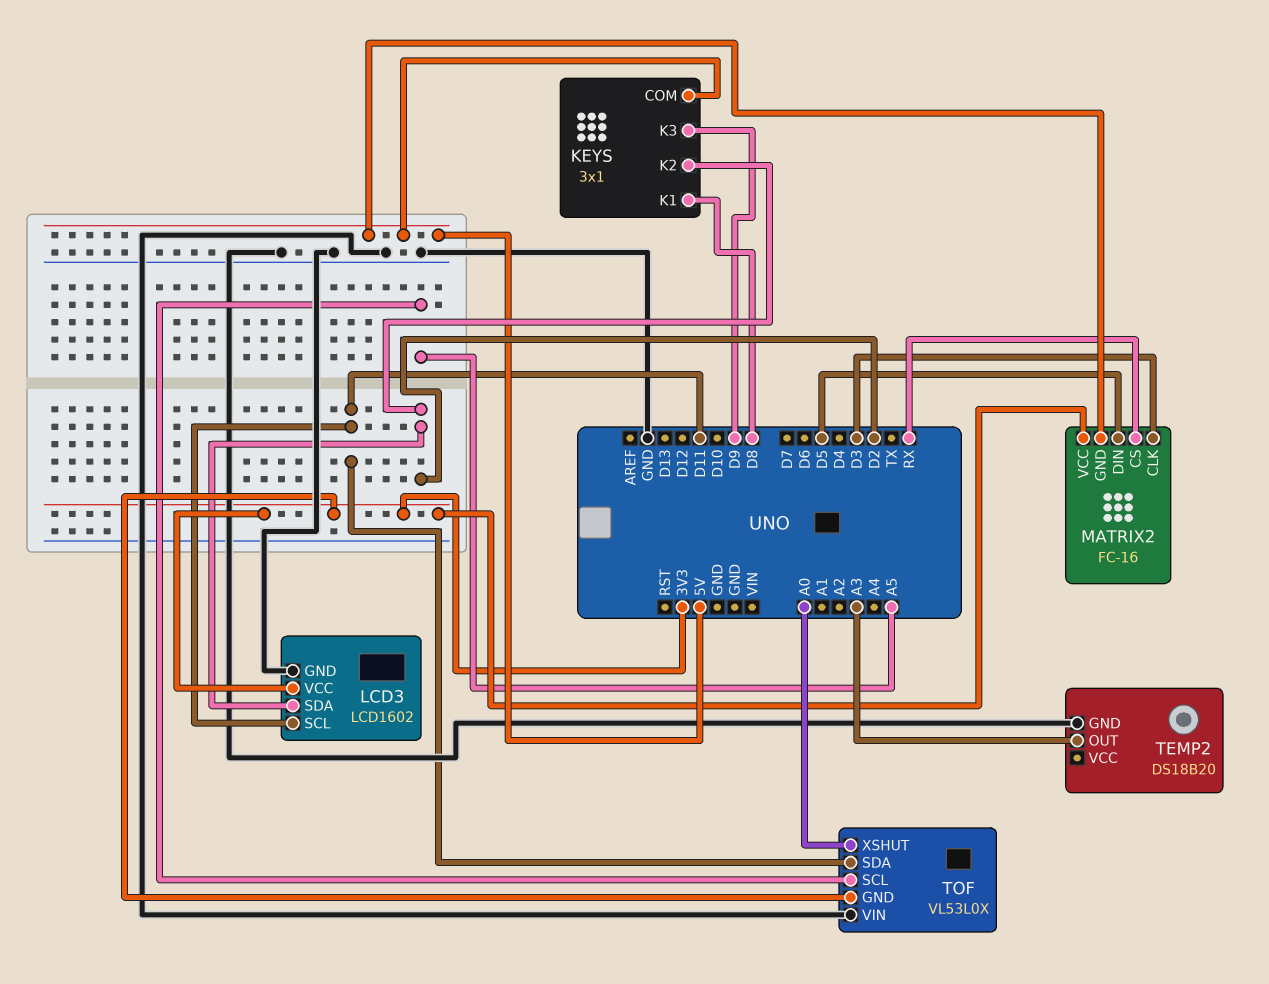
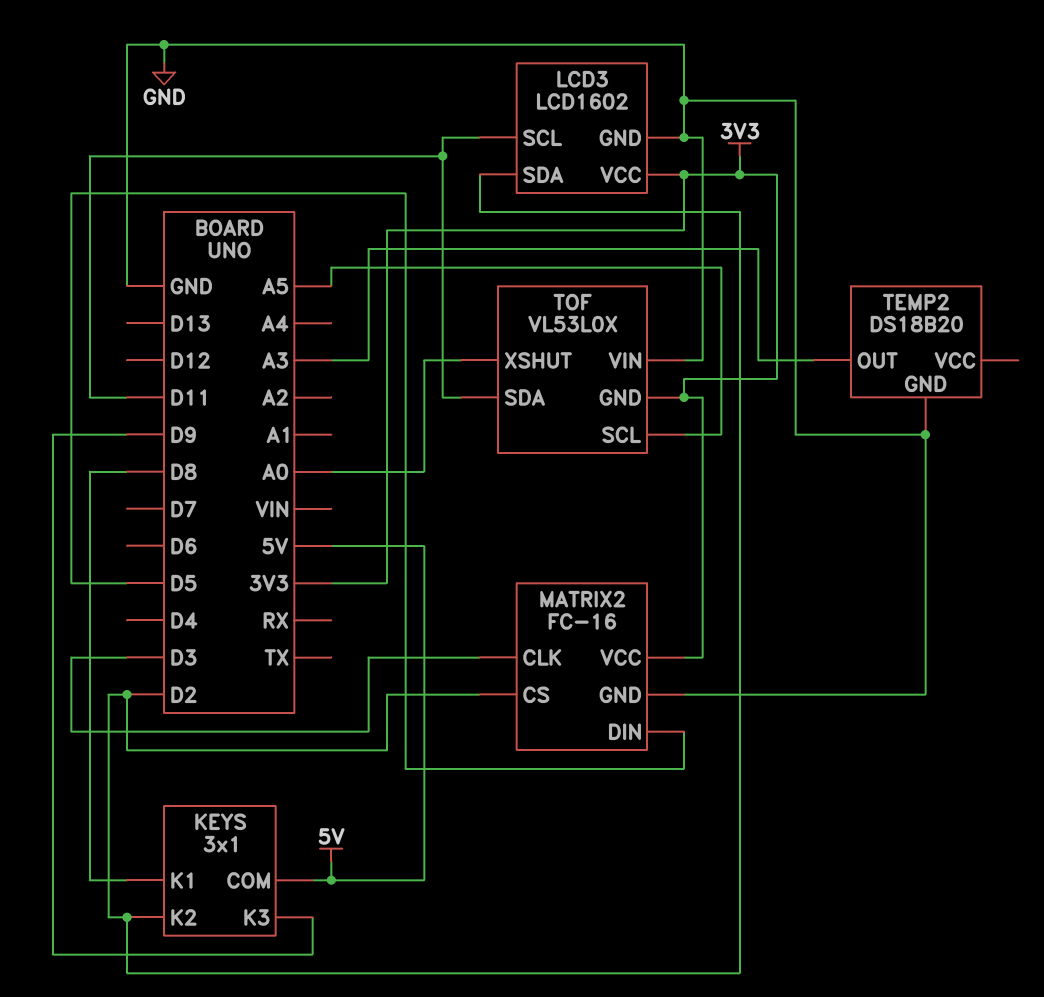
MATRIX2 pin CS: RX -> D2
MATRIX2 pin GND: 5V -> GND

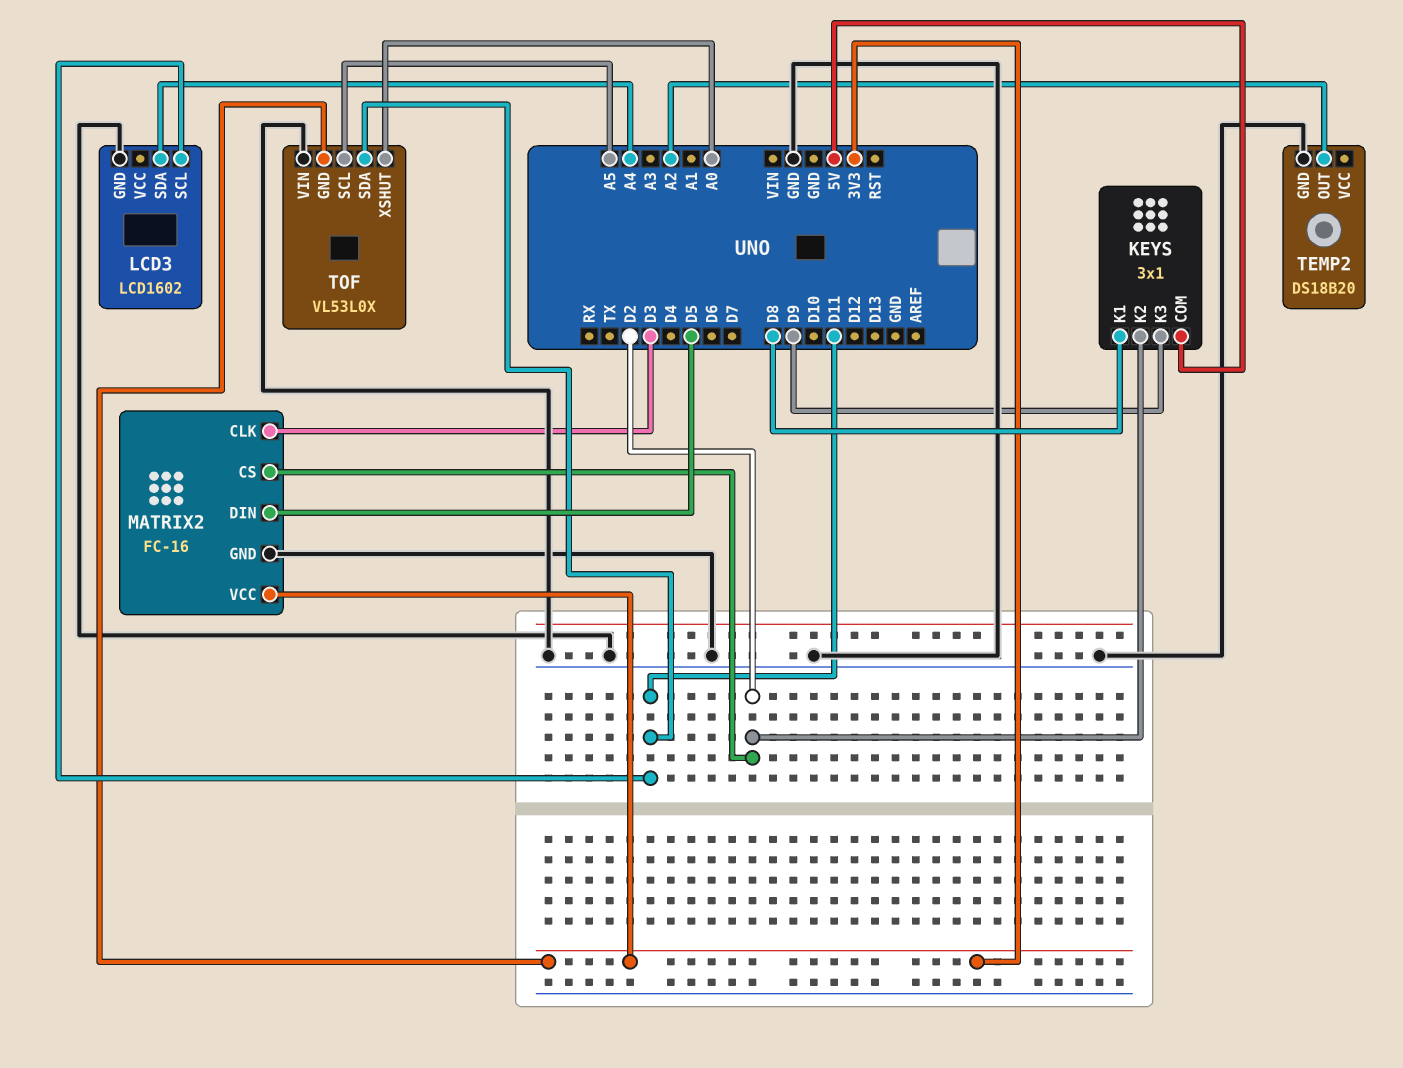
LCD3 pin SDA: D2 -> A4
LCD3 pin VCC: 3V3 -> none
TEMP2 pin OUT: A3 -> A2

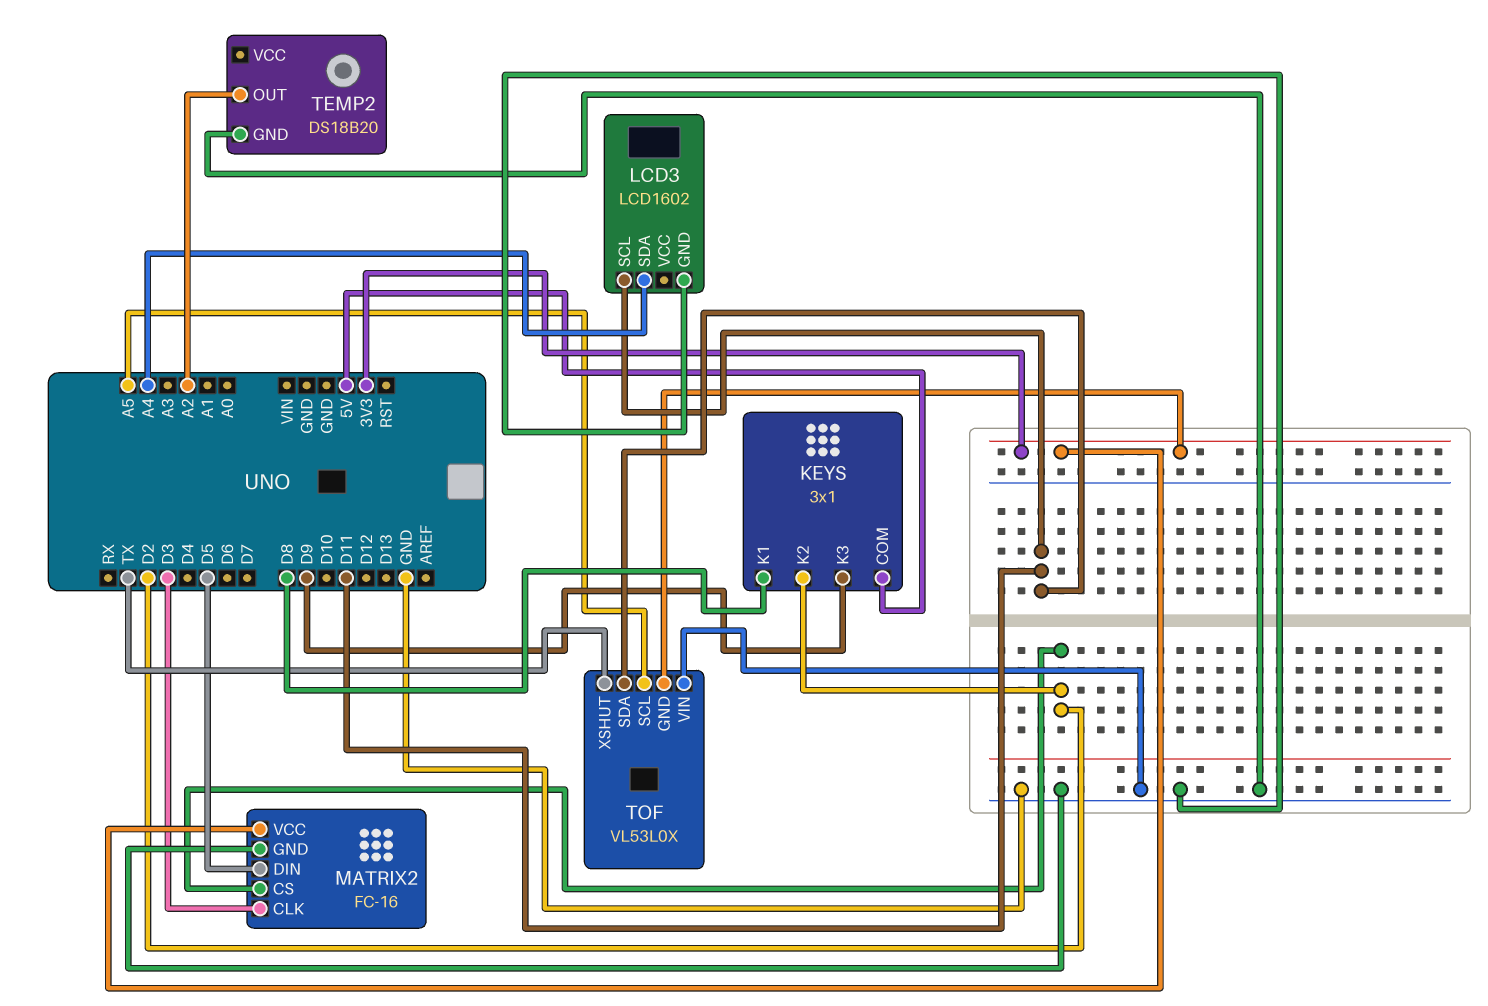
TOF pin XSHUT: A0 -> TX

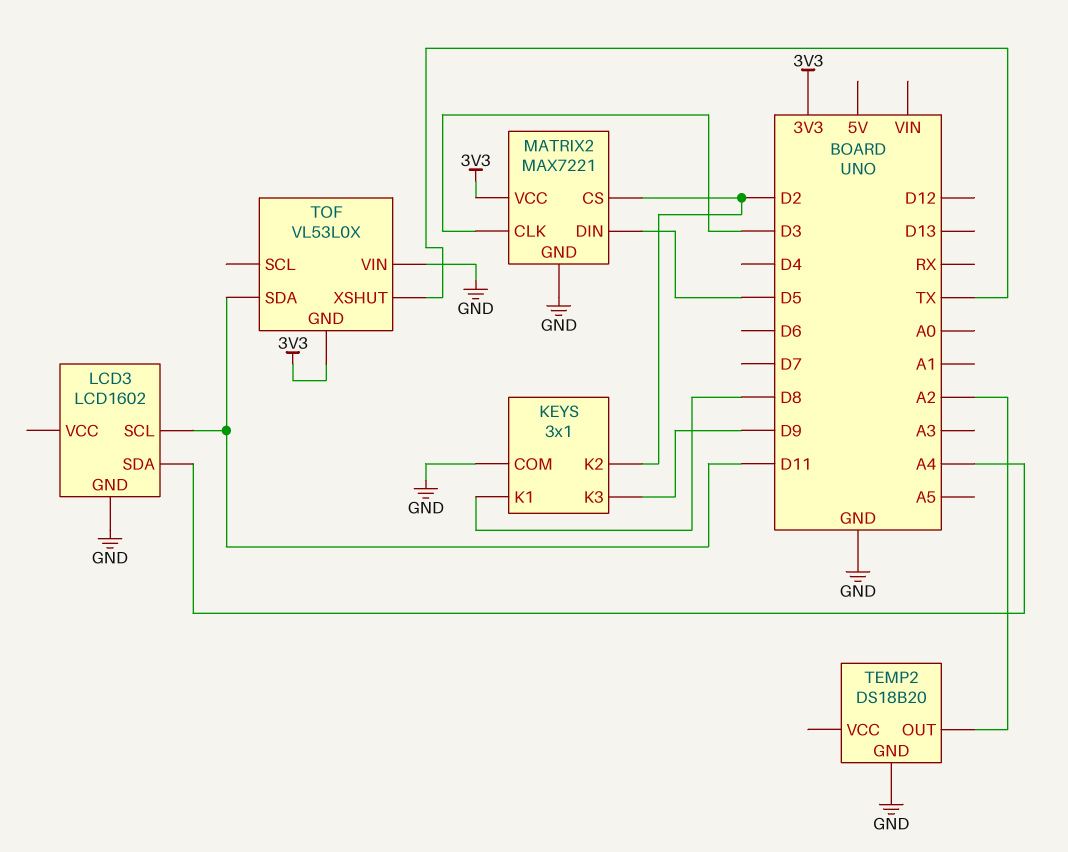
KEYS pin COM: 5V -> GND
MATRIX2: FC-16 -> MAX7221
TOF pin SCL: A5 -> none

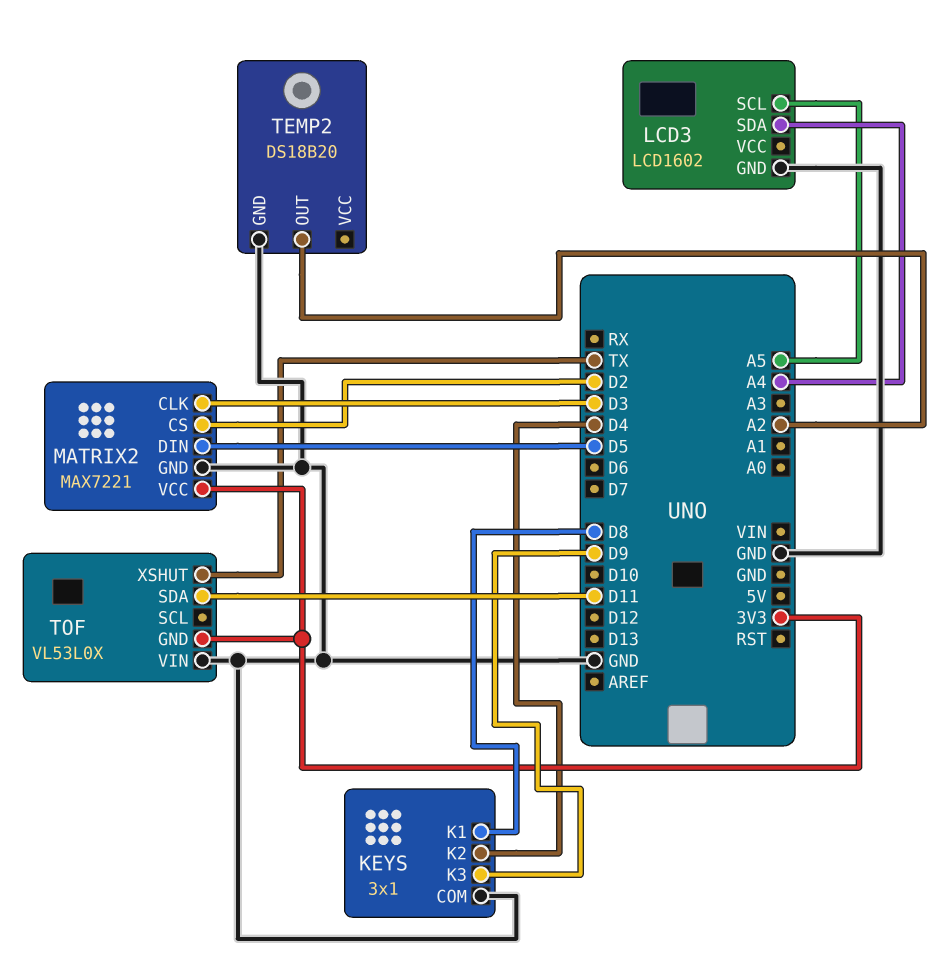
KEYS pin K2: D2 -> D4
LCD3 pin SCL: D11 -> A5

